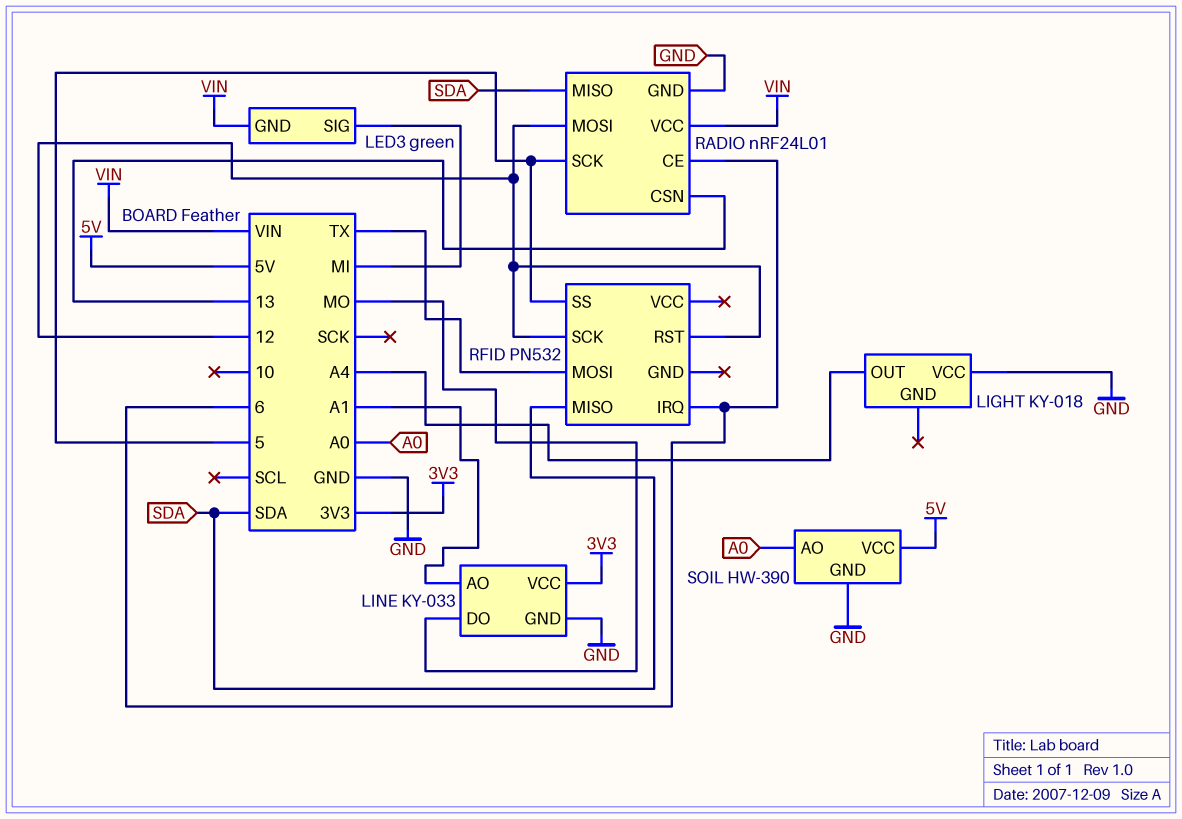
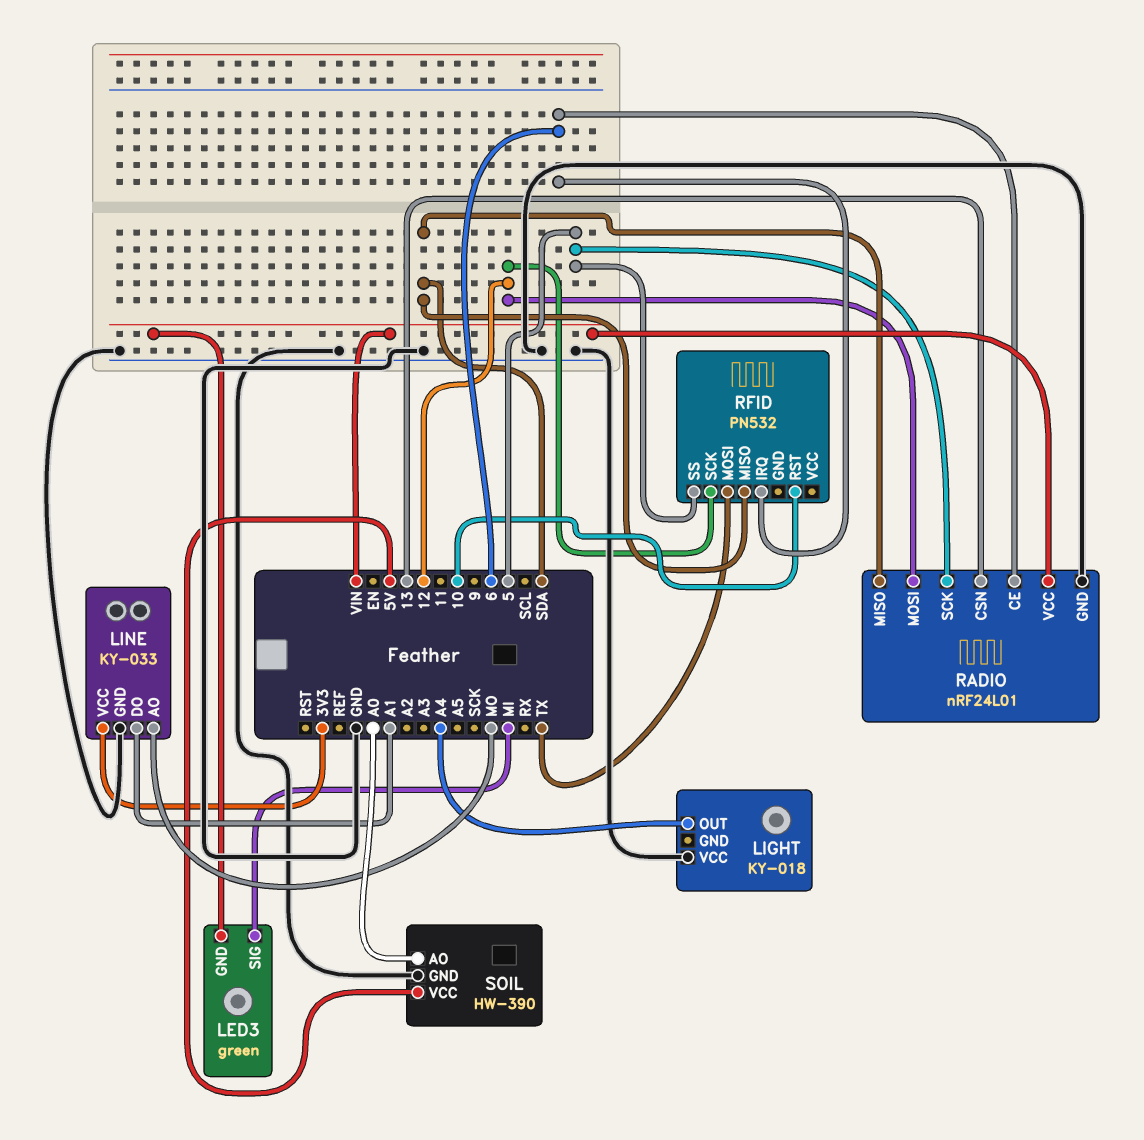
LINE pin AO: A1 -> MO
LINE pin DO: MO -> A1
RFID pin RST: 12 -> 10

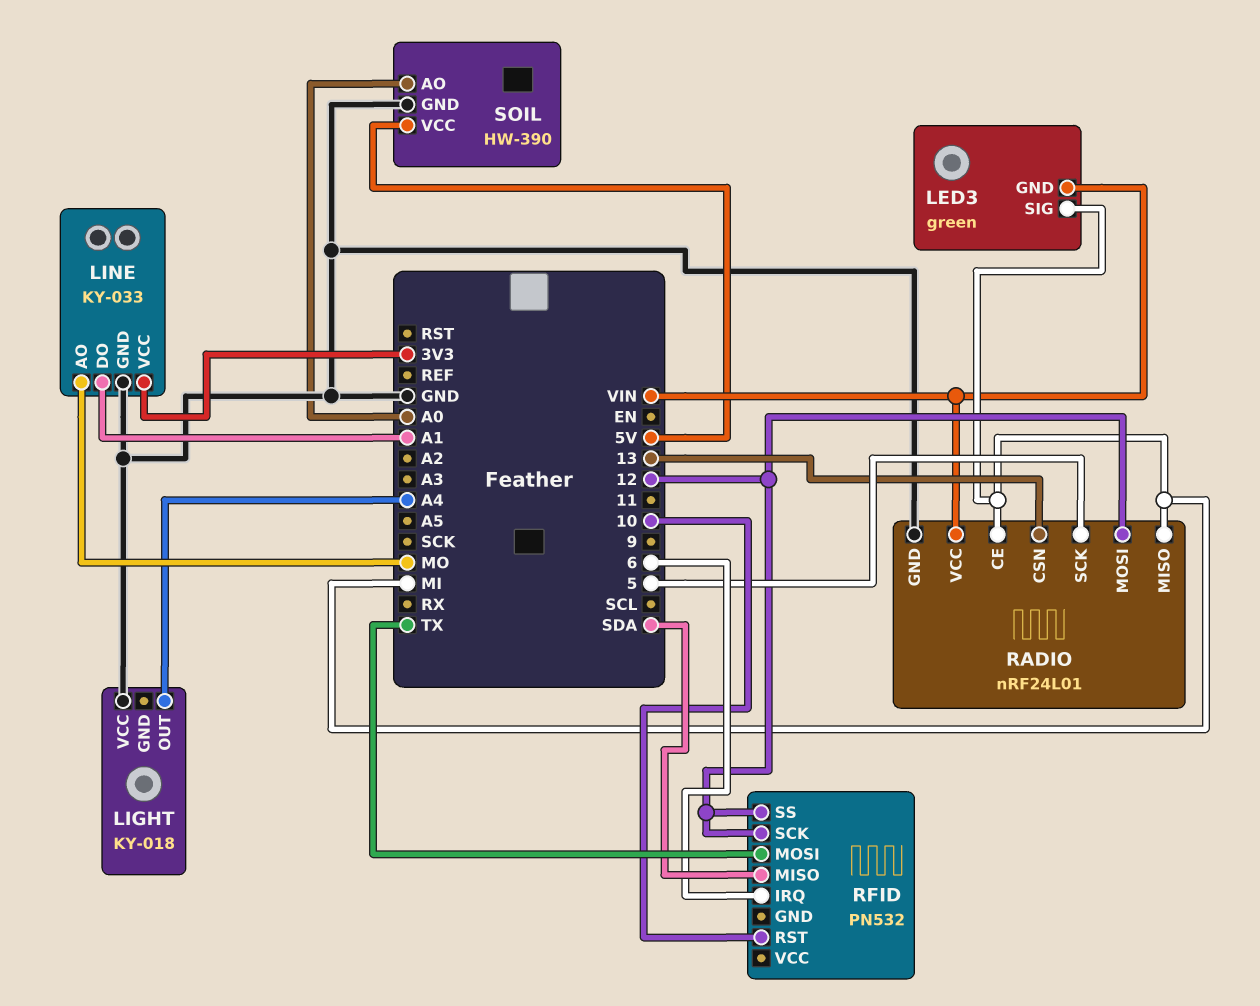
RADIO pin CE: 6 -> MI
RADIO pin MISO: SDA -> MI
RFID pin SS: 5 -> 12

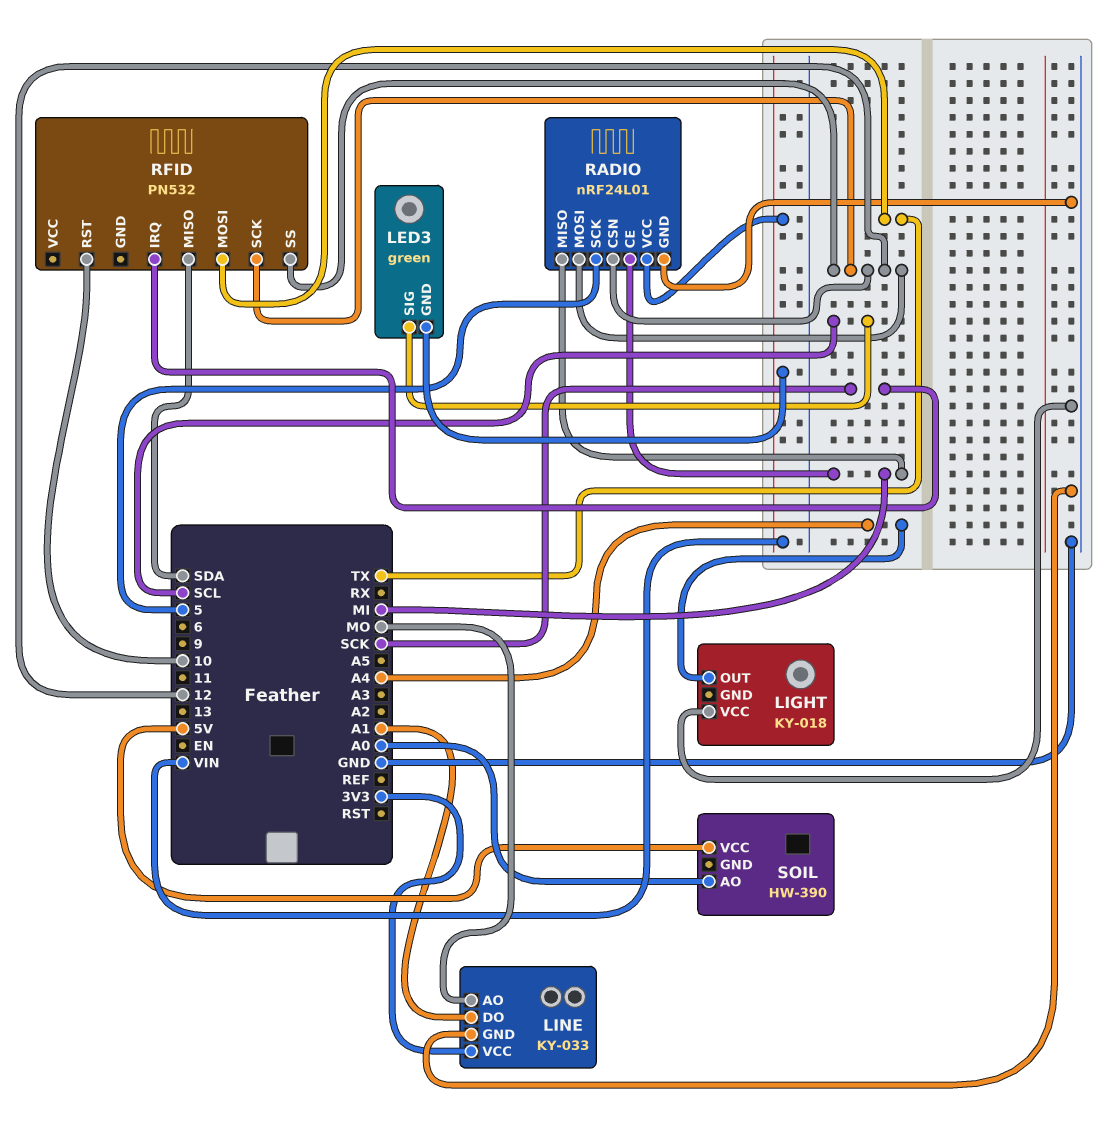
LED3 pin SIG: MI -> SCL
RADIO pin CSN: 13 -> 12
RFID pin IRQ: 6 -> SCK
SOIL pin GND: GND -> none

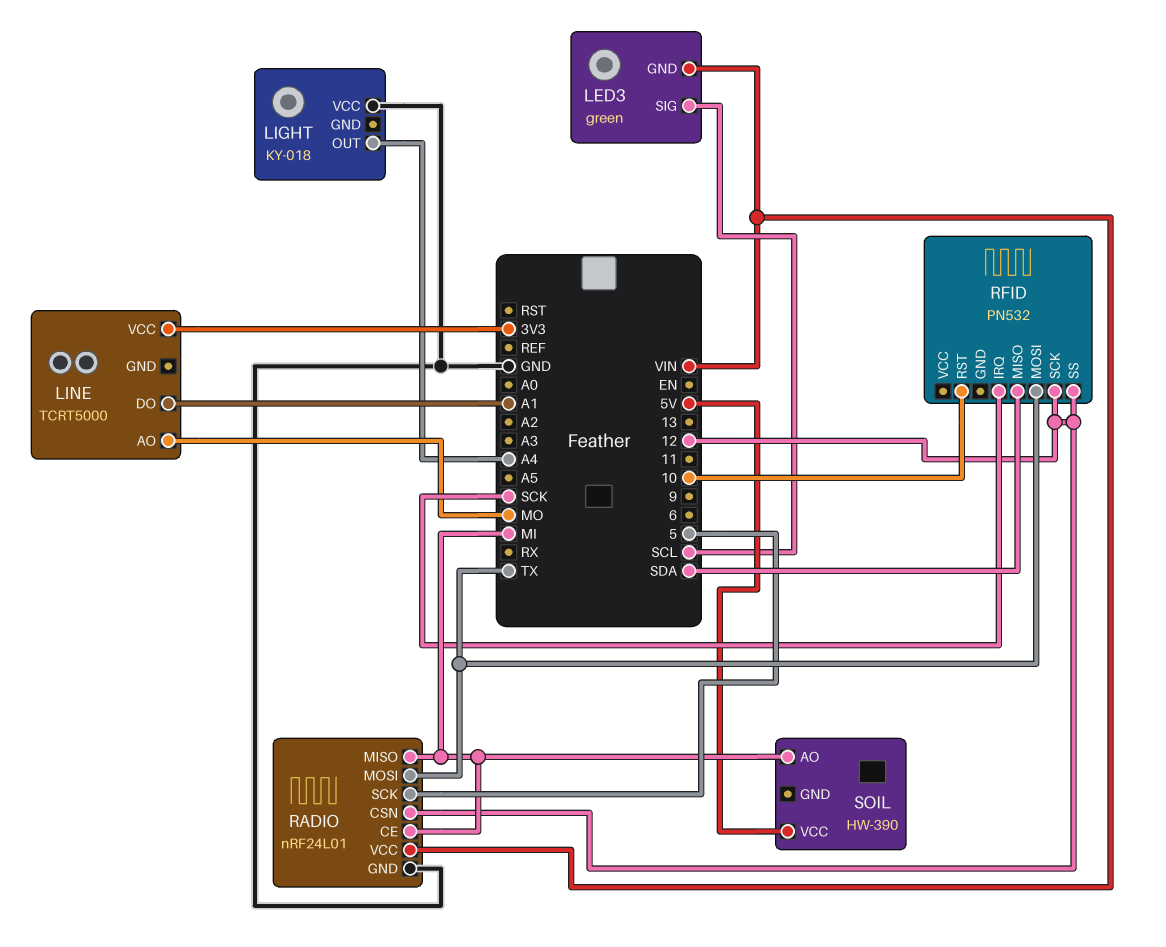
LINE: KY-033 -> TCRT5000
LINE pin GND: GND -> none
RADIO pin MOSI: 12 -> TX
SOIL pin AO: A0 -> MI

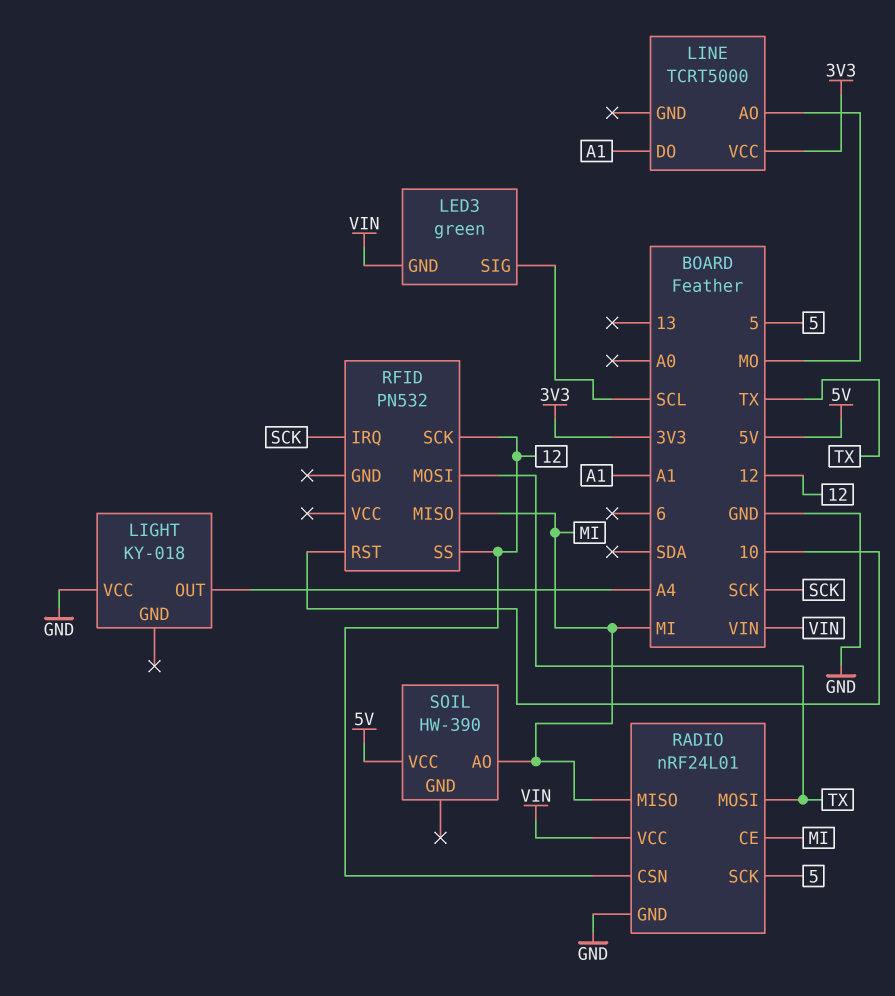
RFID pin MISO: SDA -> MI

